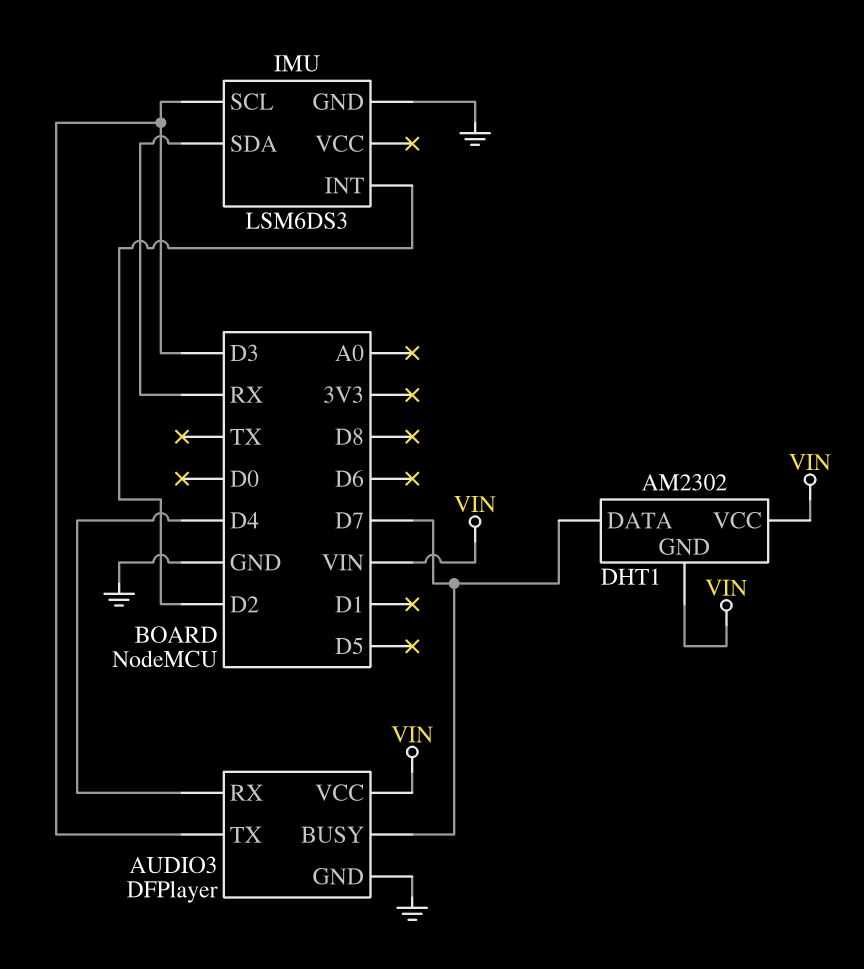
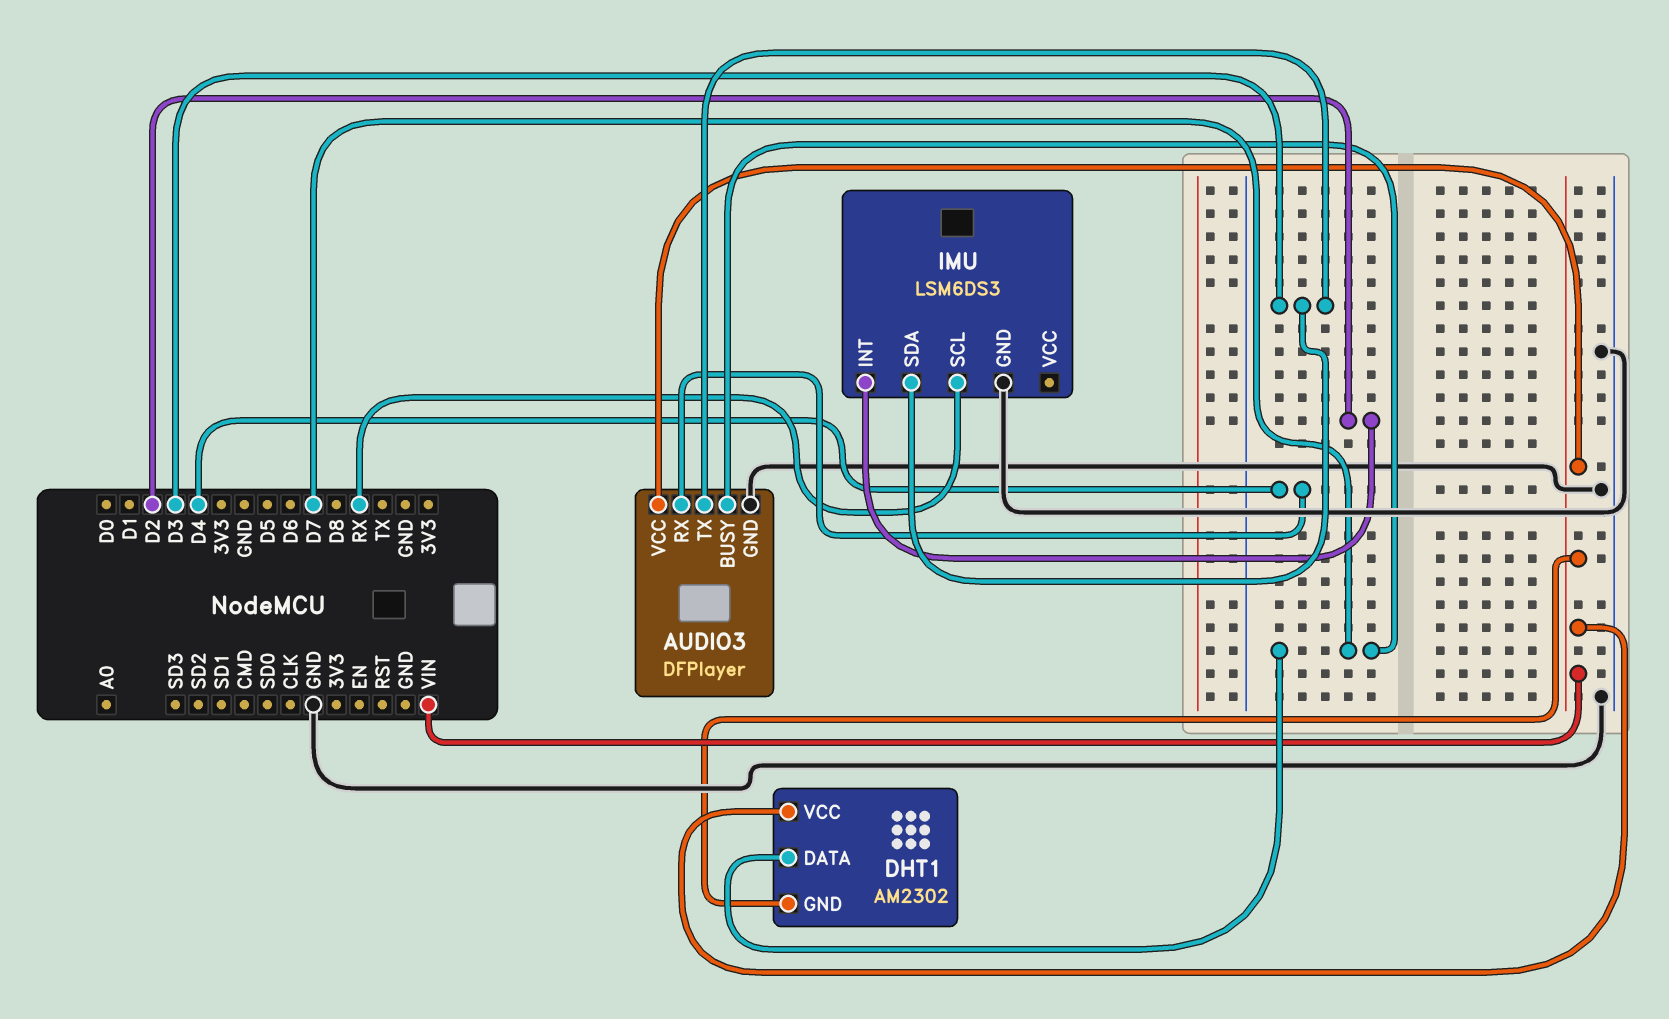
IMU pin SCL: D3 -> RX
IMU pin SDA: RX -> D3

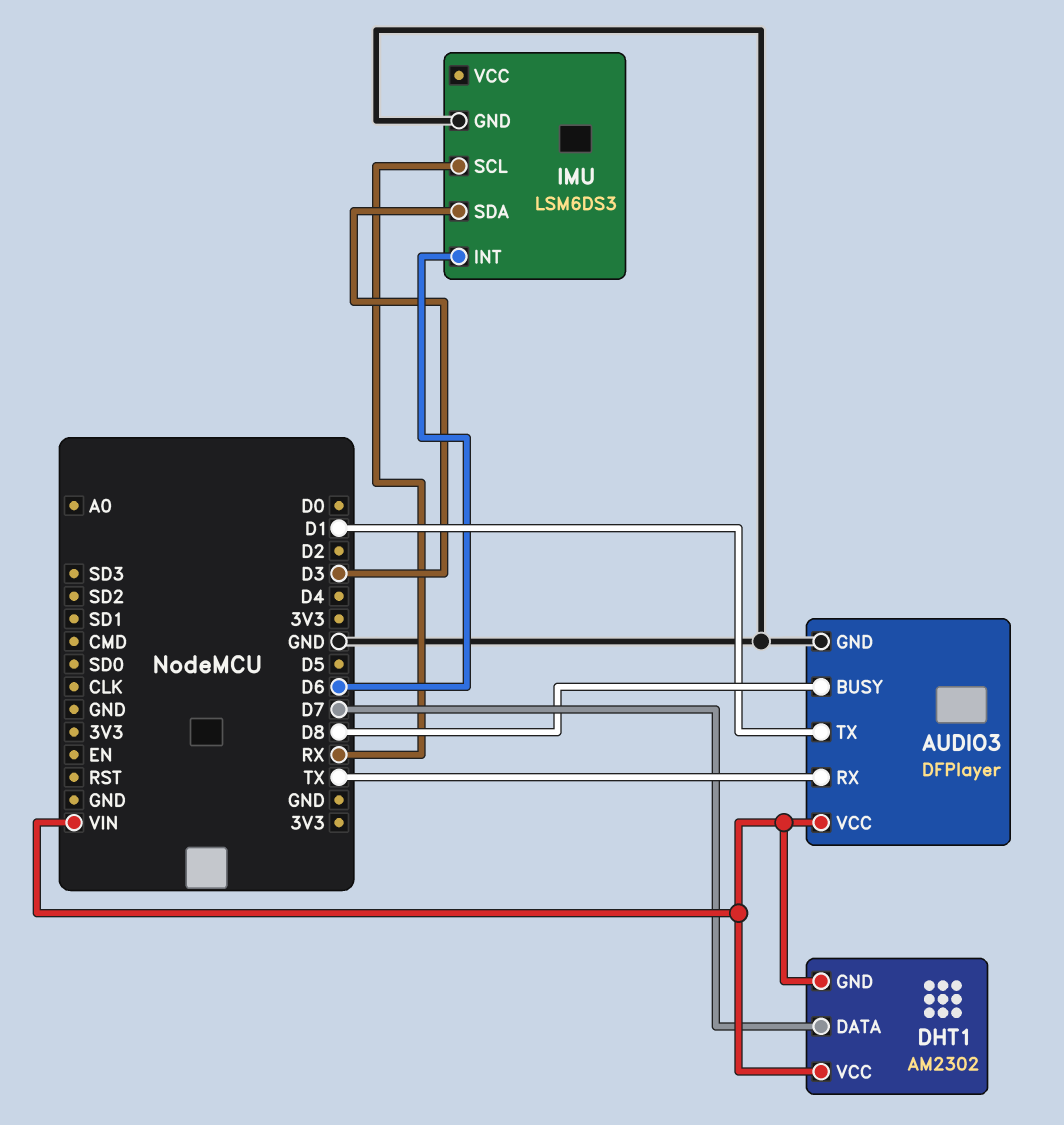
AUDIO3 pin BUSY: D7 -> D8
AUDIO3 pin RX: D4 -> TX
AUDIO3 pin TX: D3 -> D1
IMU pin INT: D2 -> D6

